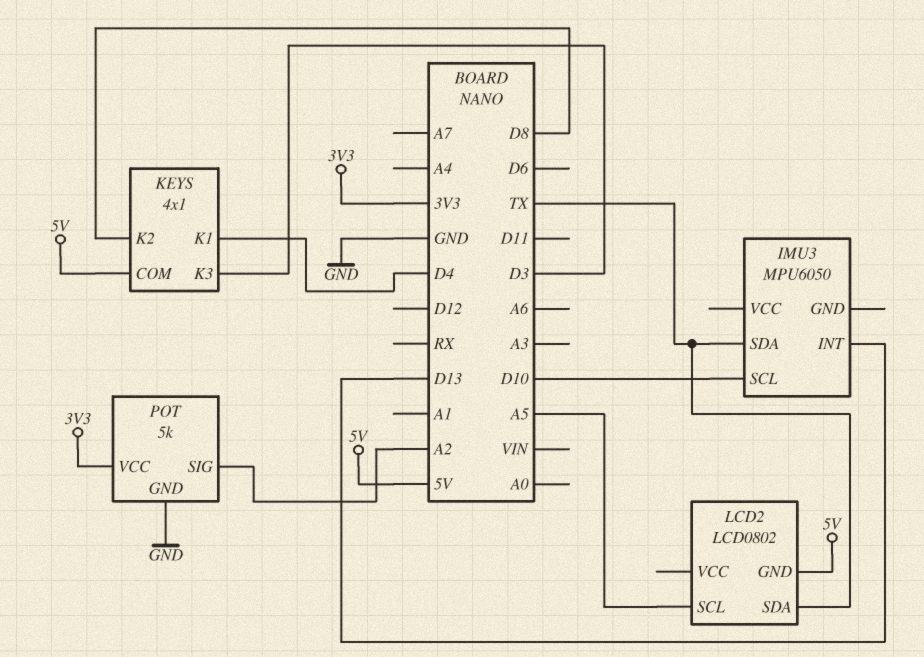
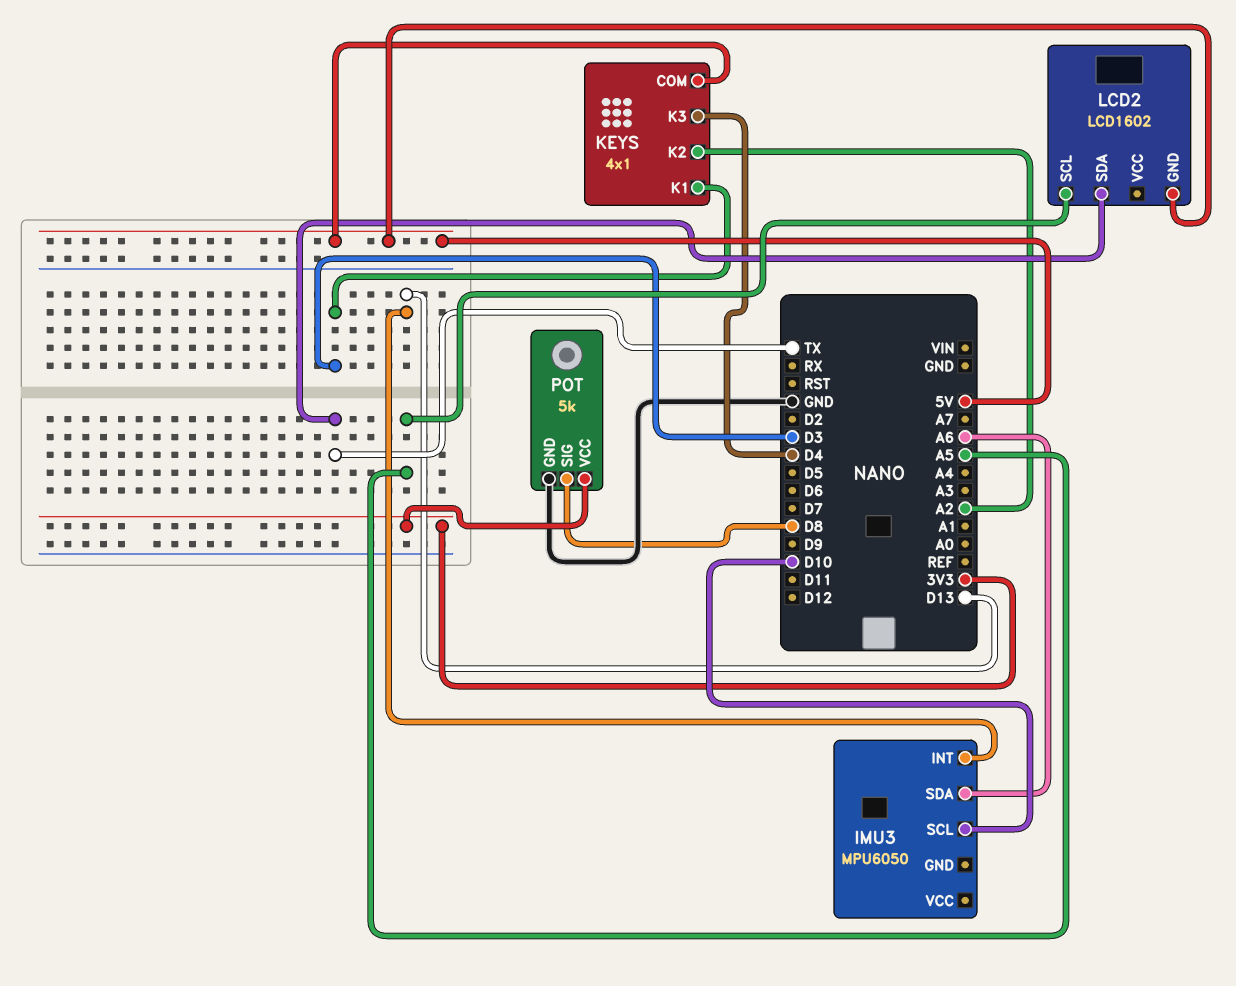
IMU3 pin SDA: TX -> A6
KEYS pin K1: D4 -> D3
KEYS pin K2: D8 -> A2
KEYS pin K3: D3 -> D4
LCD2: LCD0802 -> LCD1602
POT pin SIG: A2 -> D8

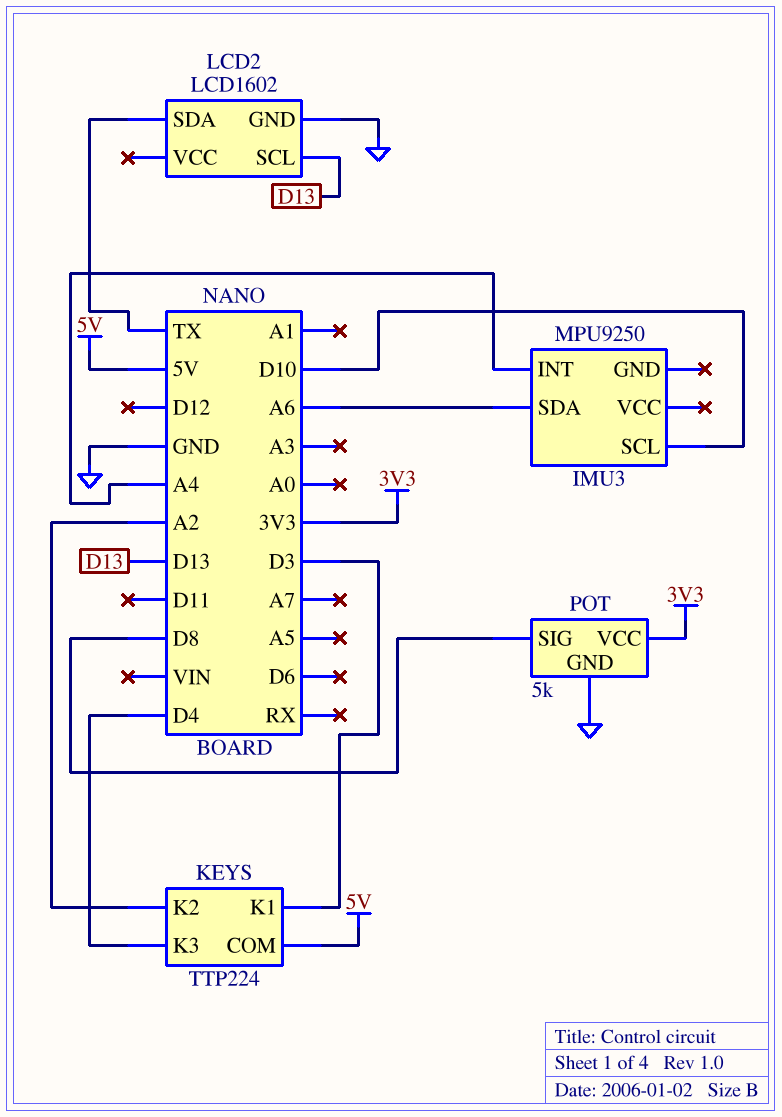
IMU3: MPU6050 -> MPU9250
IMU3 pin INT: D13 -> A4
KEYS: 4x1 -> TTP224
LCD2 pin GND: 5V -> GND
LCD2 pin SCL: A5 -> D13

